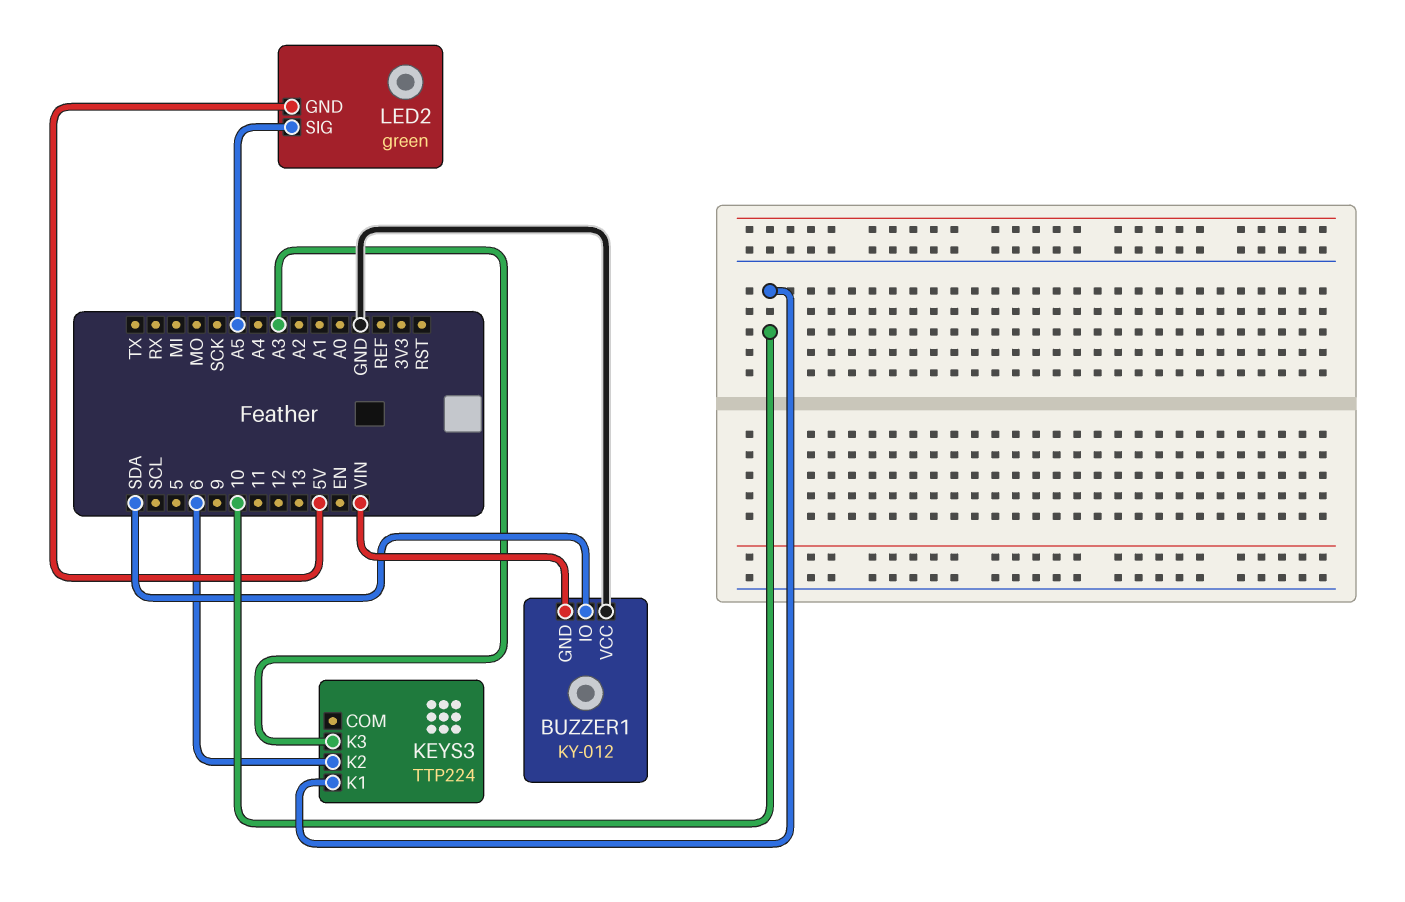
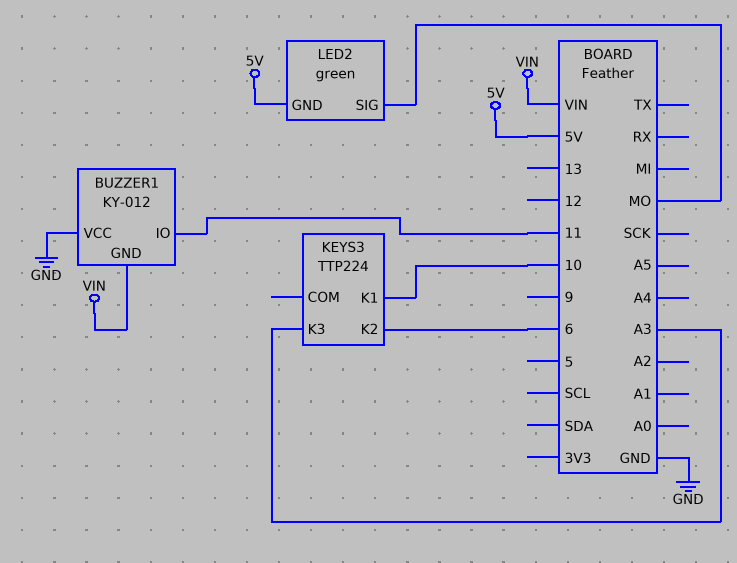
BUZZER1 pin IO: SDA -> 11
LED2 pin SIG: A5 -> MO

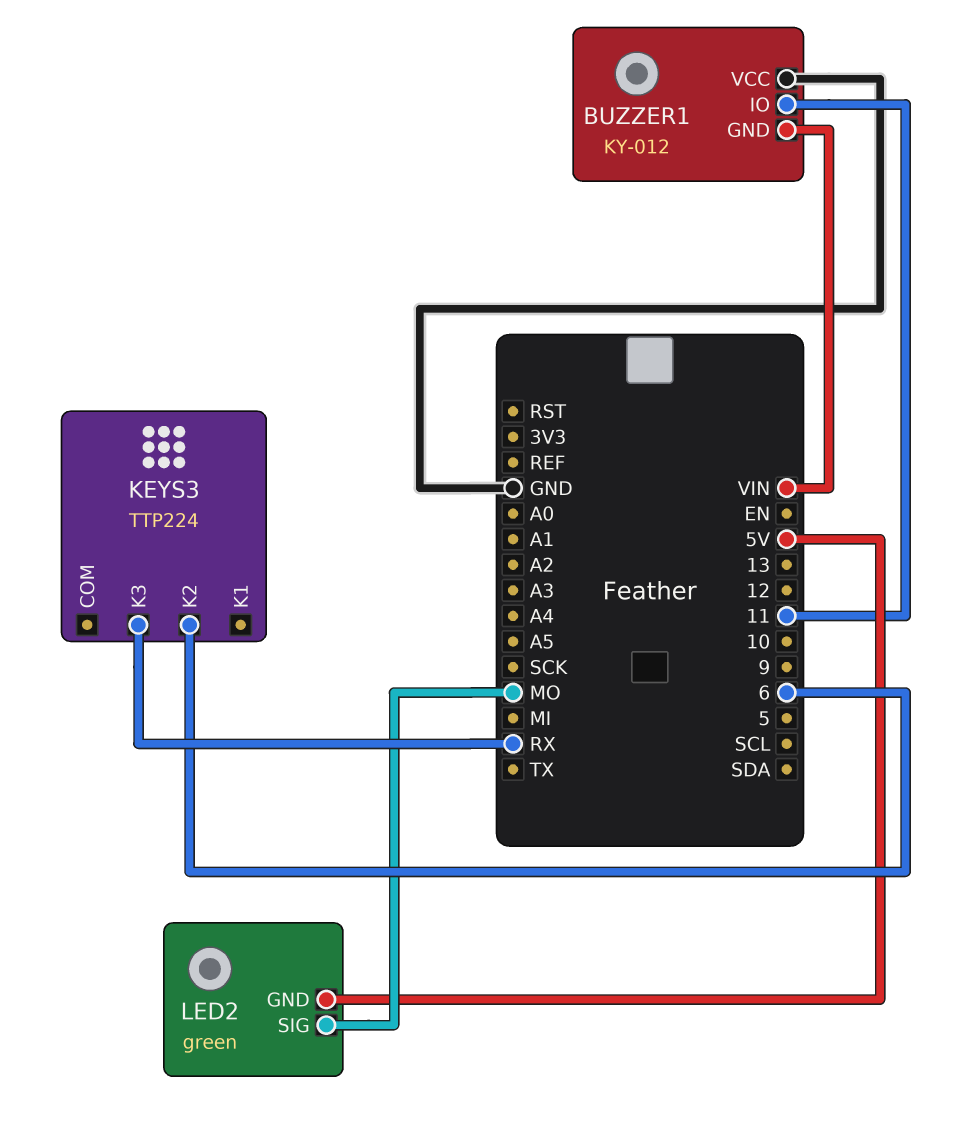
KEYS3 pin K1: 10 -> none
KEYS3 pin K3: A3 -> RX

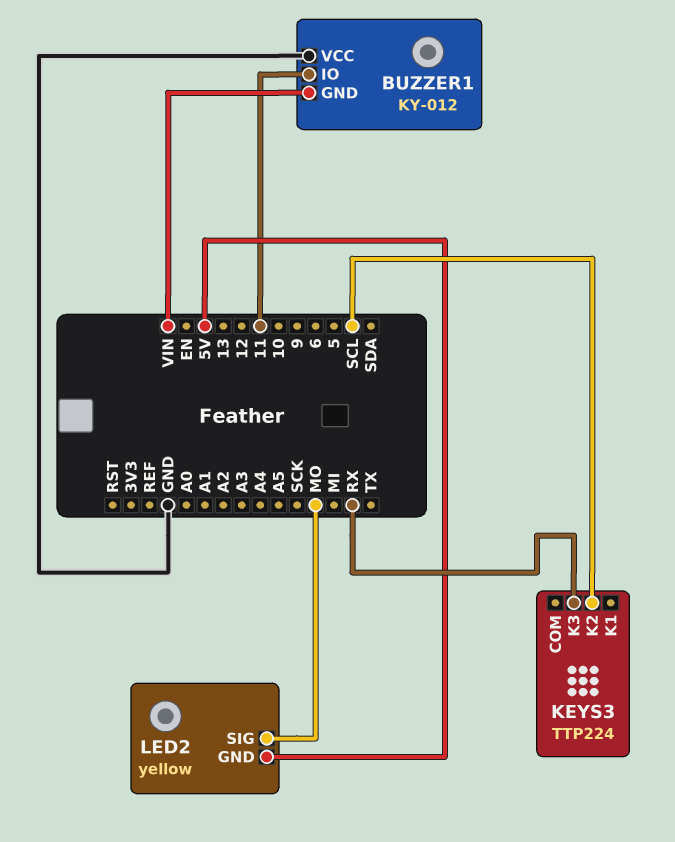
KEYS3 pin K2: 6 -> SCL
LED2: green -> yellow

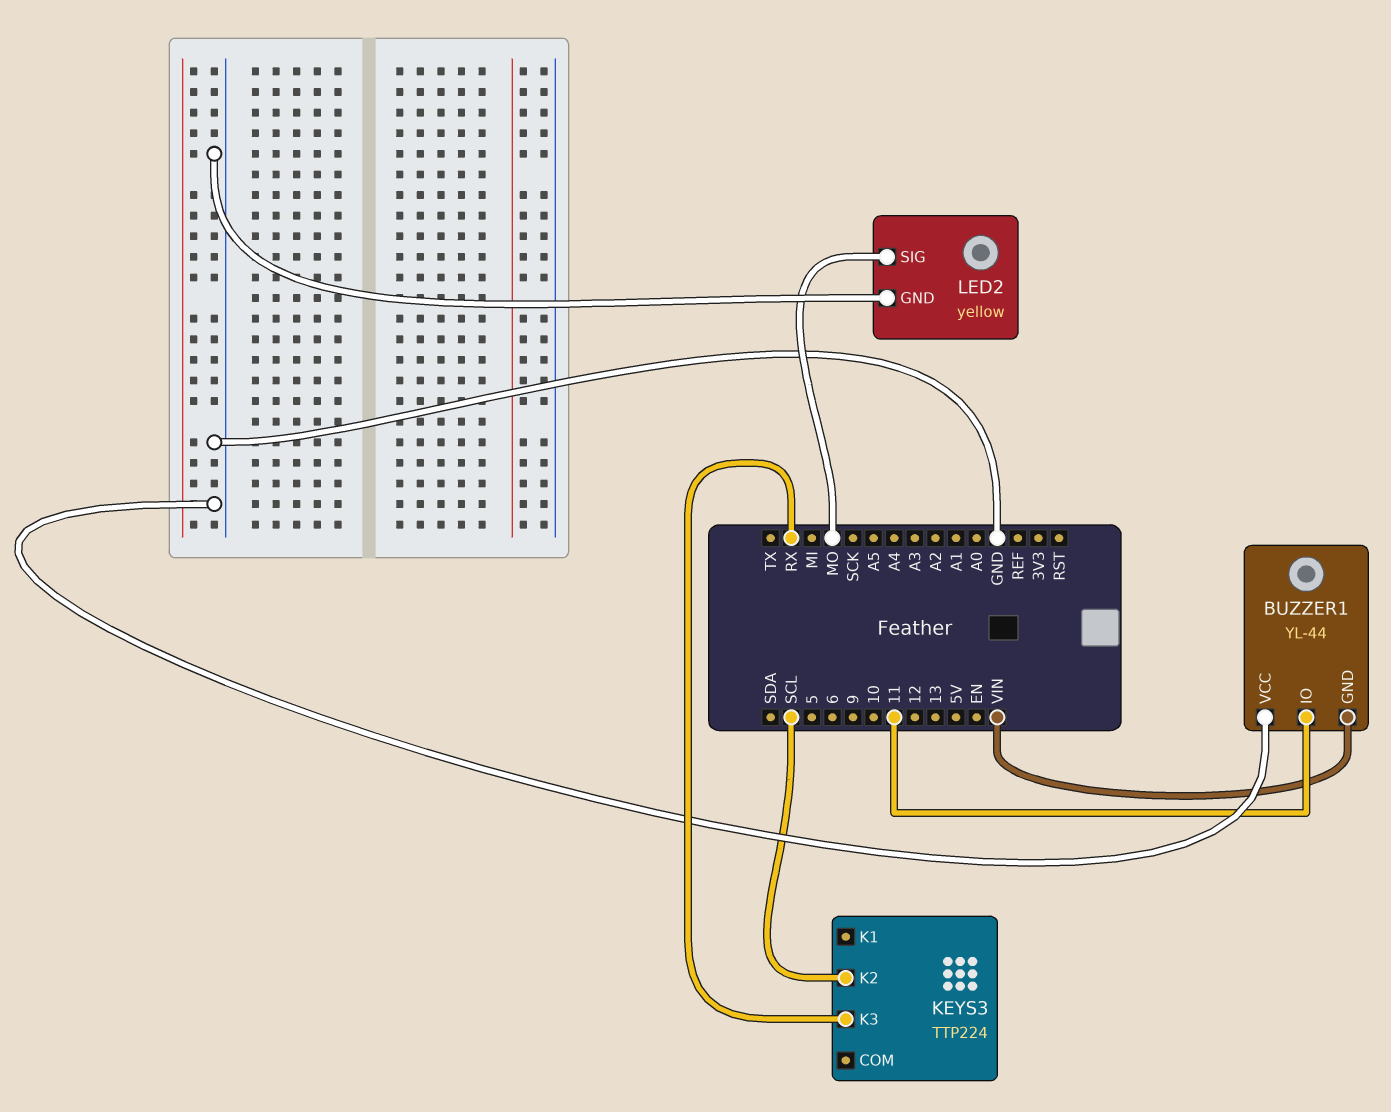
BUZZER1: KY-012 -> YL-44
LED2 pin GND: 5V -> GND

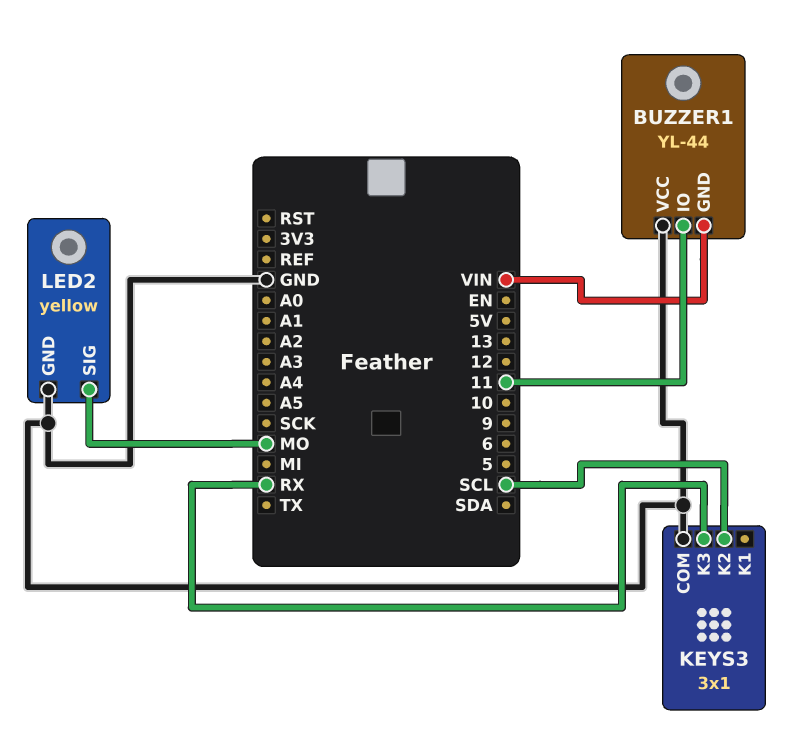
KEYS3: TTP224 -> 3x1
KEYS3 pin COM: none -> GND

